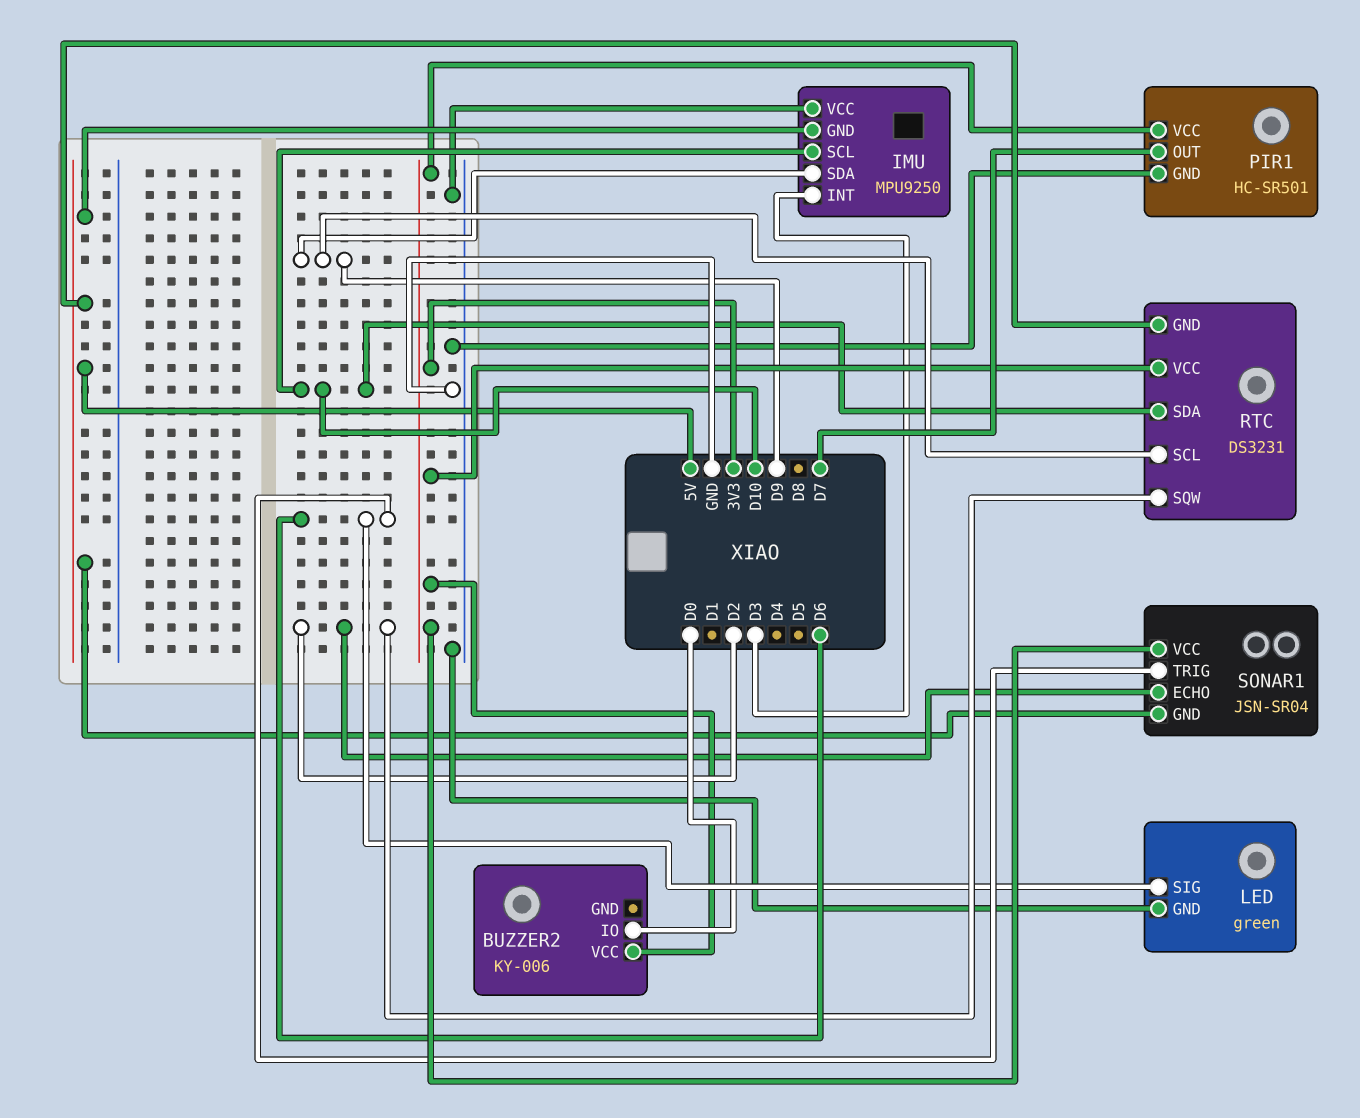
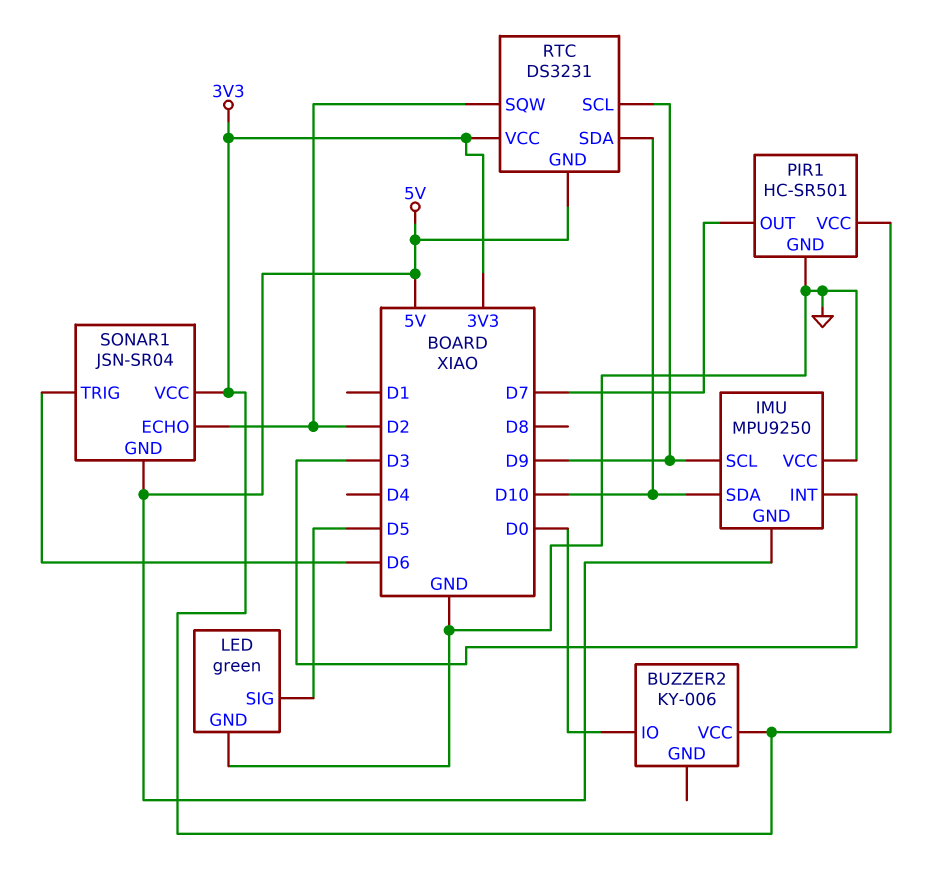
IMU pin SCL: D10 -> D9
IMU pin SDA: D9 -> D10
LED pin SIG: D6 -> D5

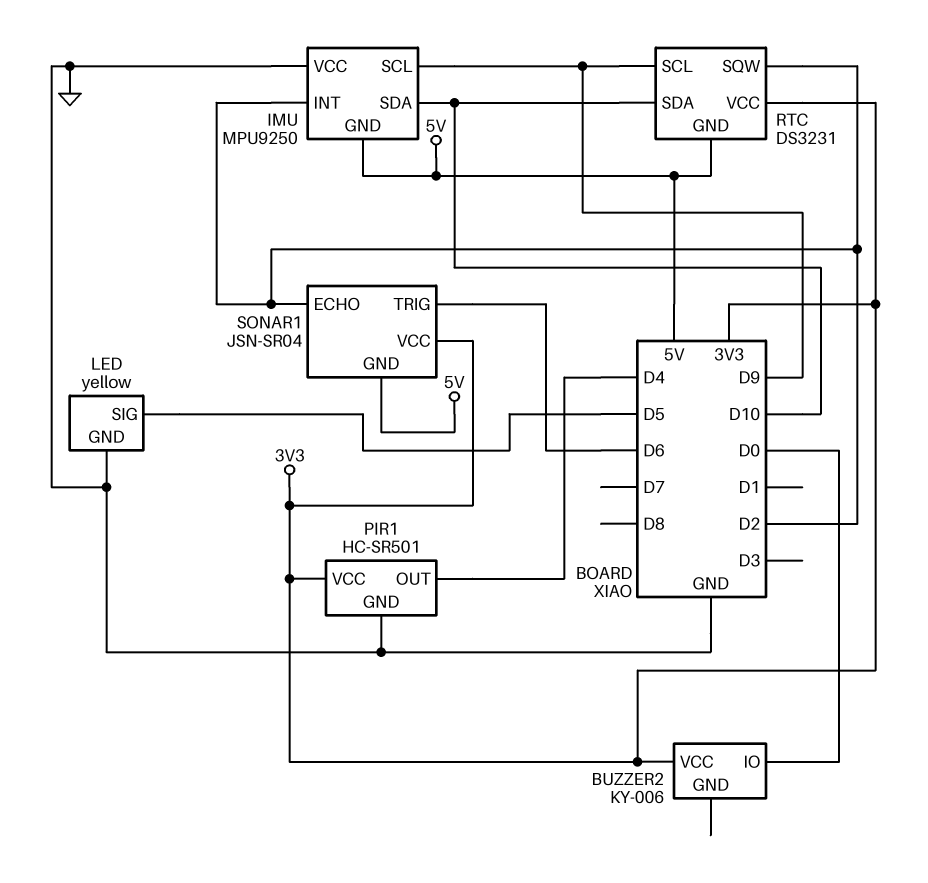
IMU pin INT: D3 -> D2
LED: green -> yellow
PIR1 pin OUT: D7 -> D4

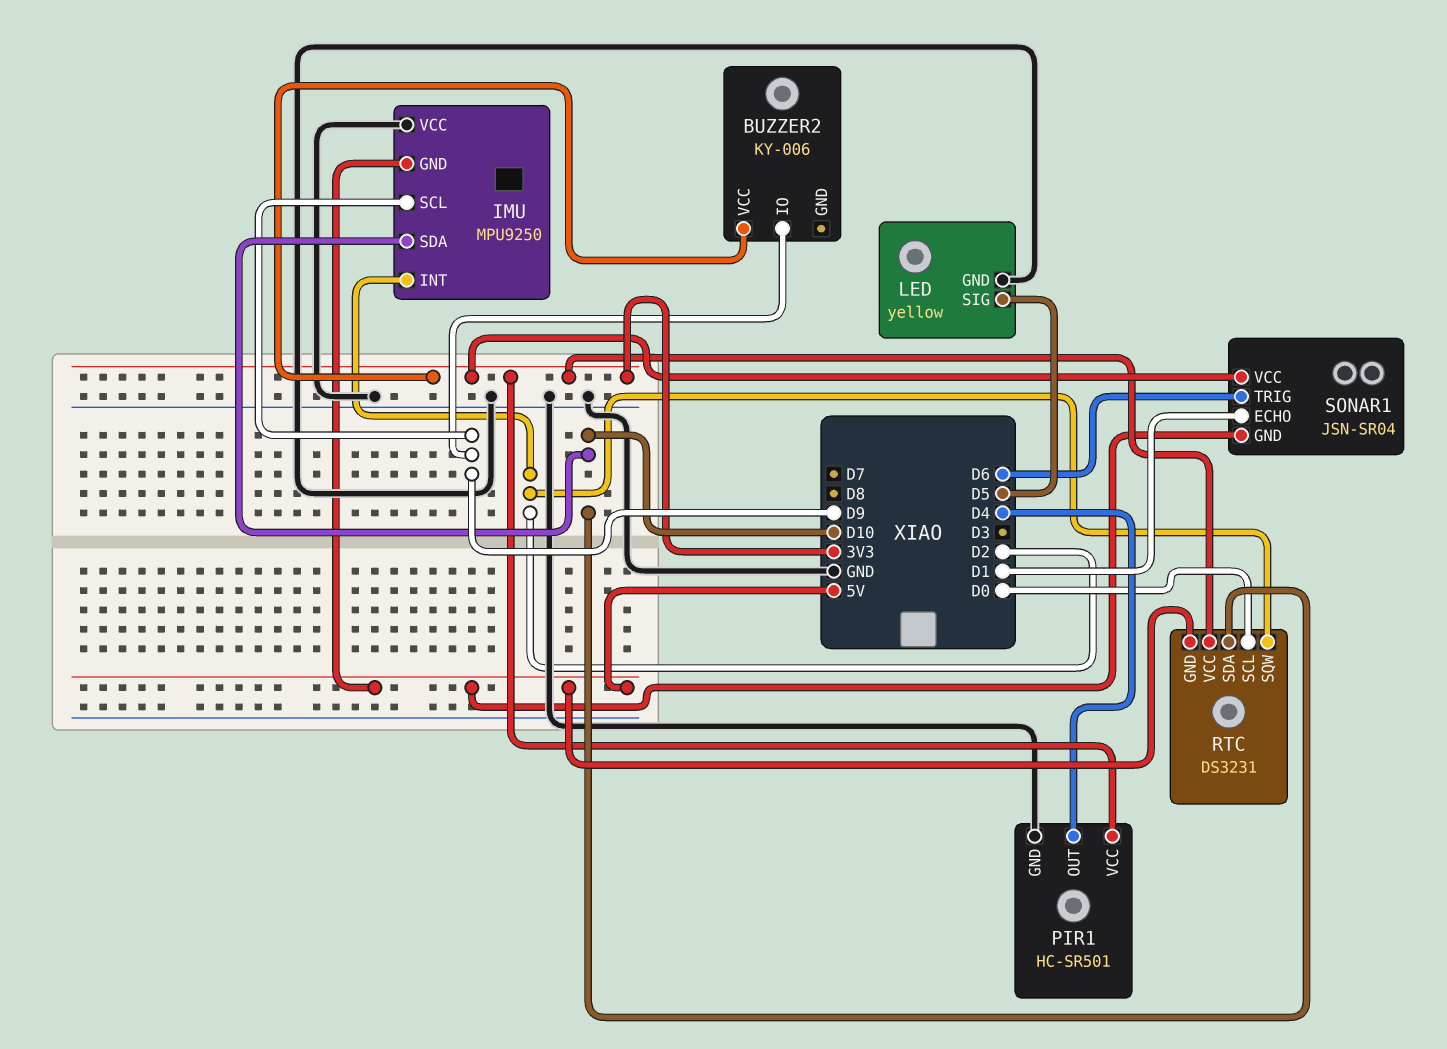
BUZZER2 pin IO: D0 -> D9
RTC pin SCL: D9 -> D0
SONAR1 pin ECHO: D2 -> D1

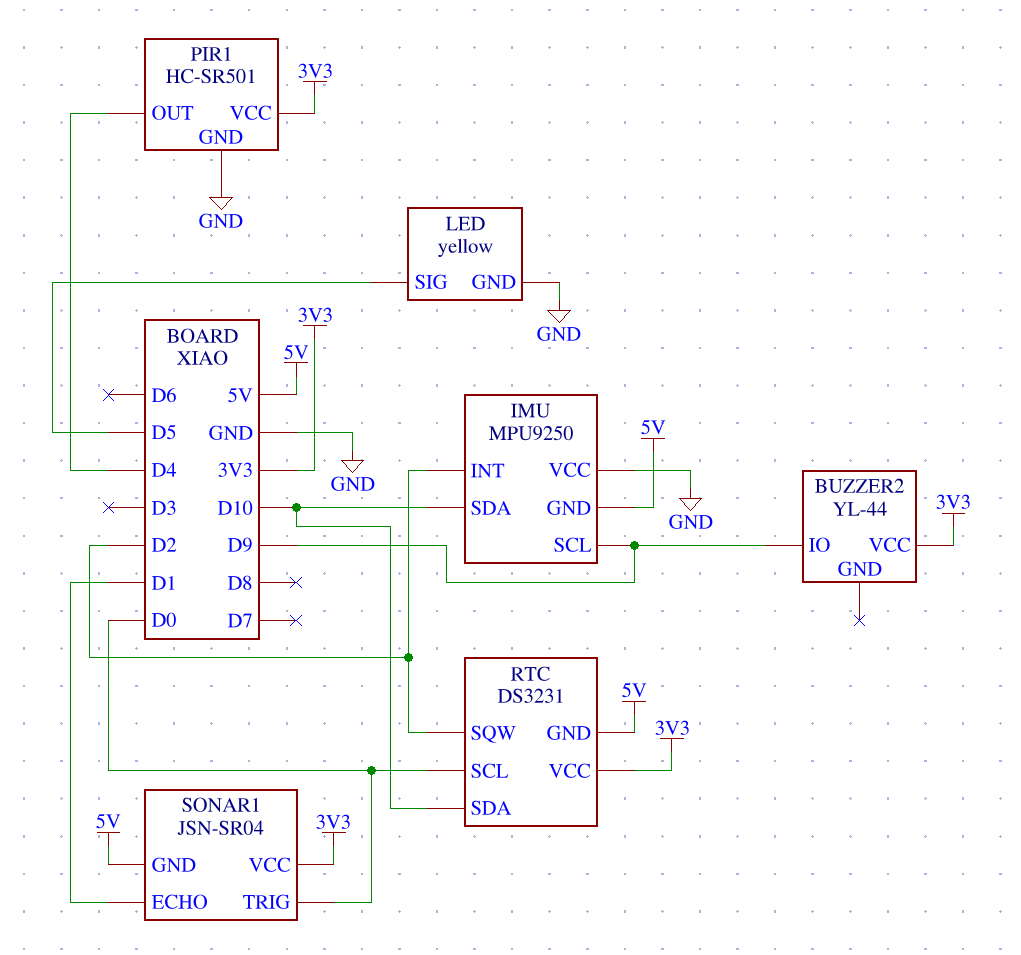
BUZZER2: KY-006 -> YL-44
SONAR1 pin TRIG: D6 -> D0

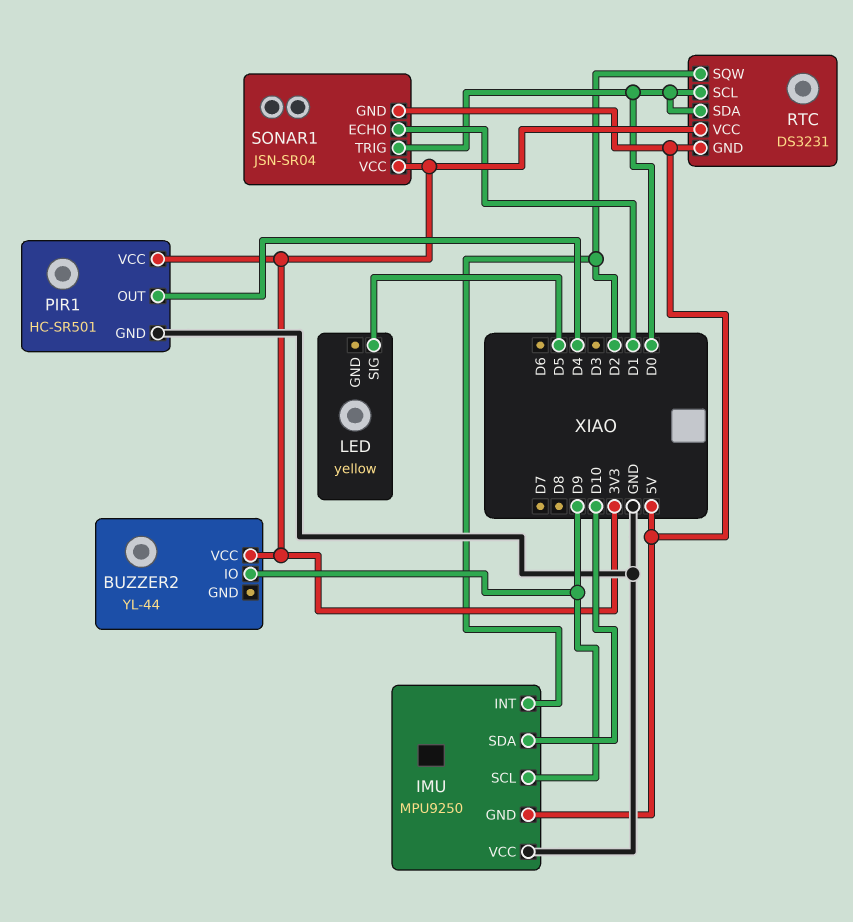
LED pin GND: GND -> none
RTC pin SDA: D10 -> D0

